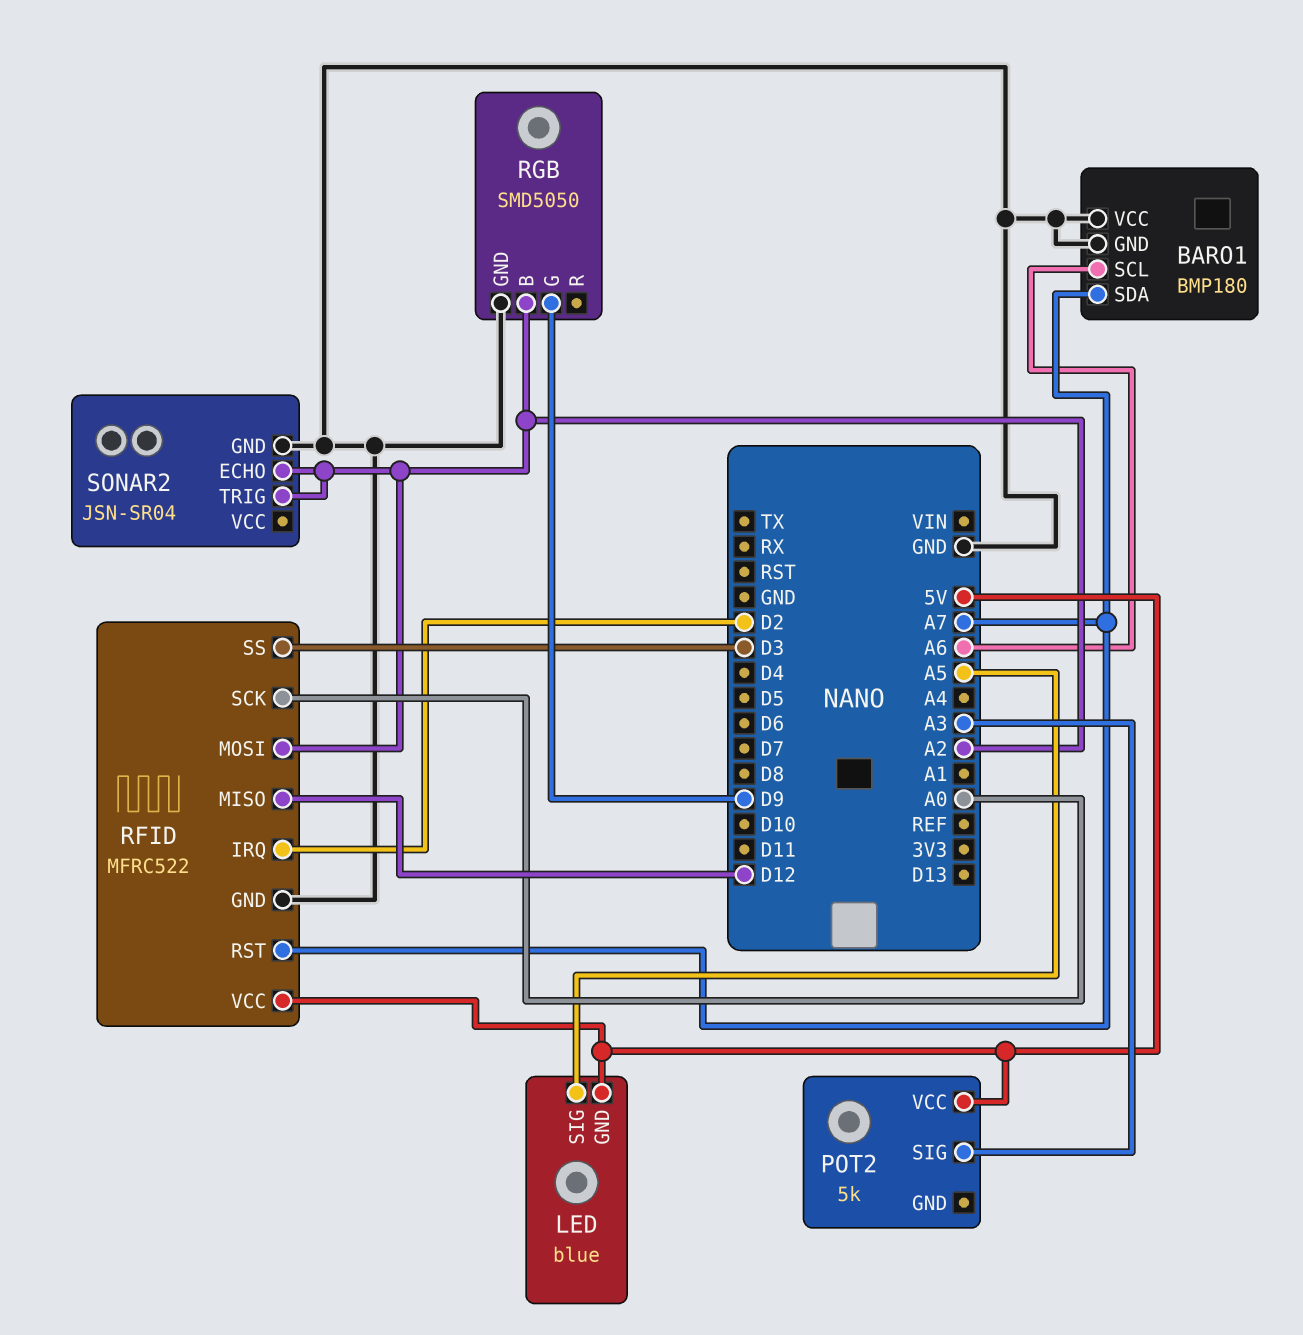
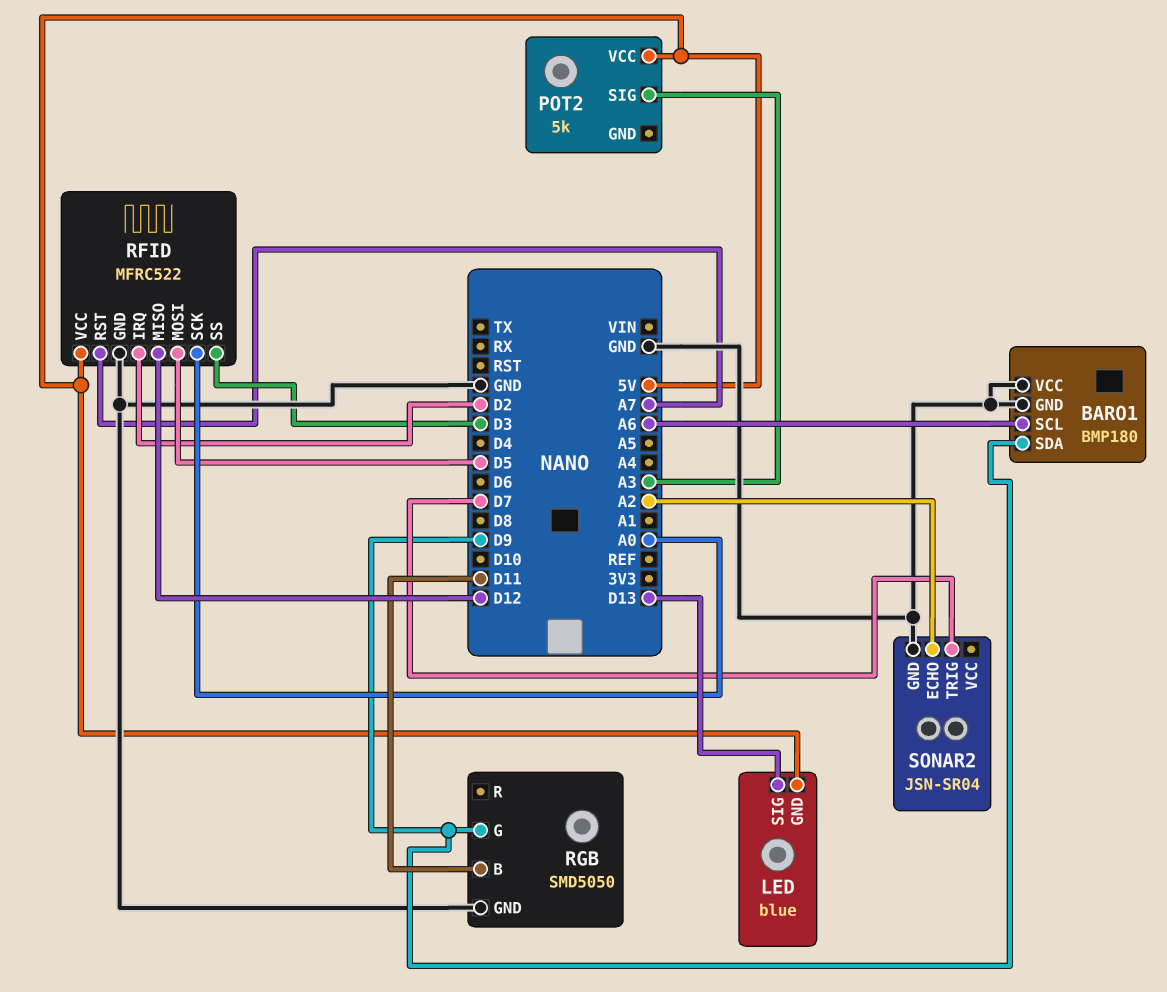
BARO1 pin SDA: A7 -> D9
LED pin SIG: A5 -> D13
RFID pin MOSI: A2 -> D5
RGB pin B: A2 -> D11
SONAR2 pin TRIG: A2 -> D7

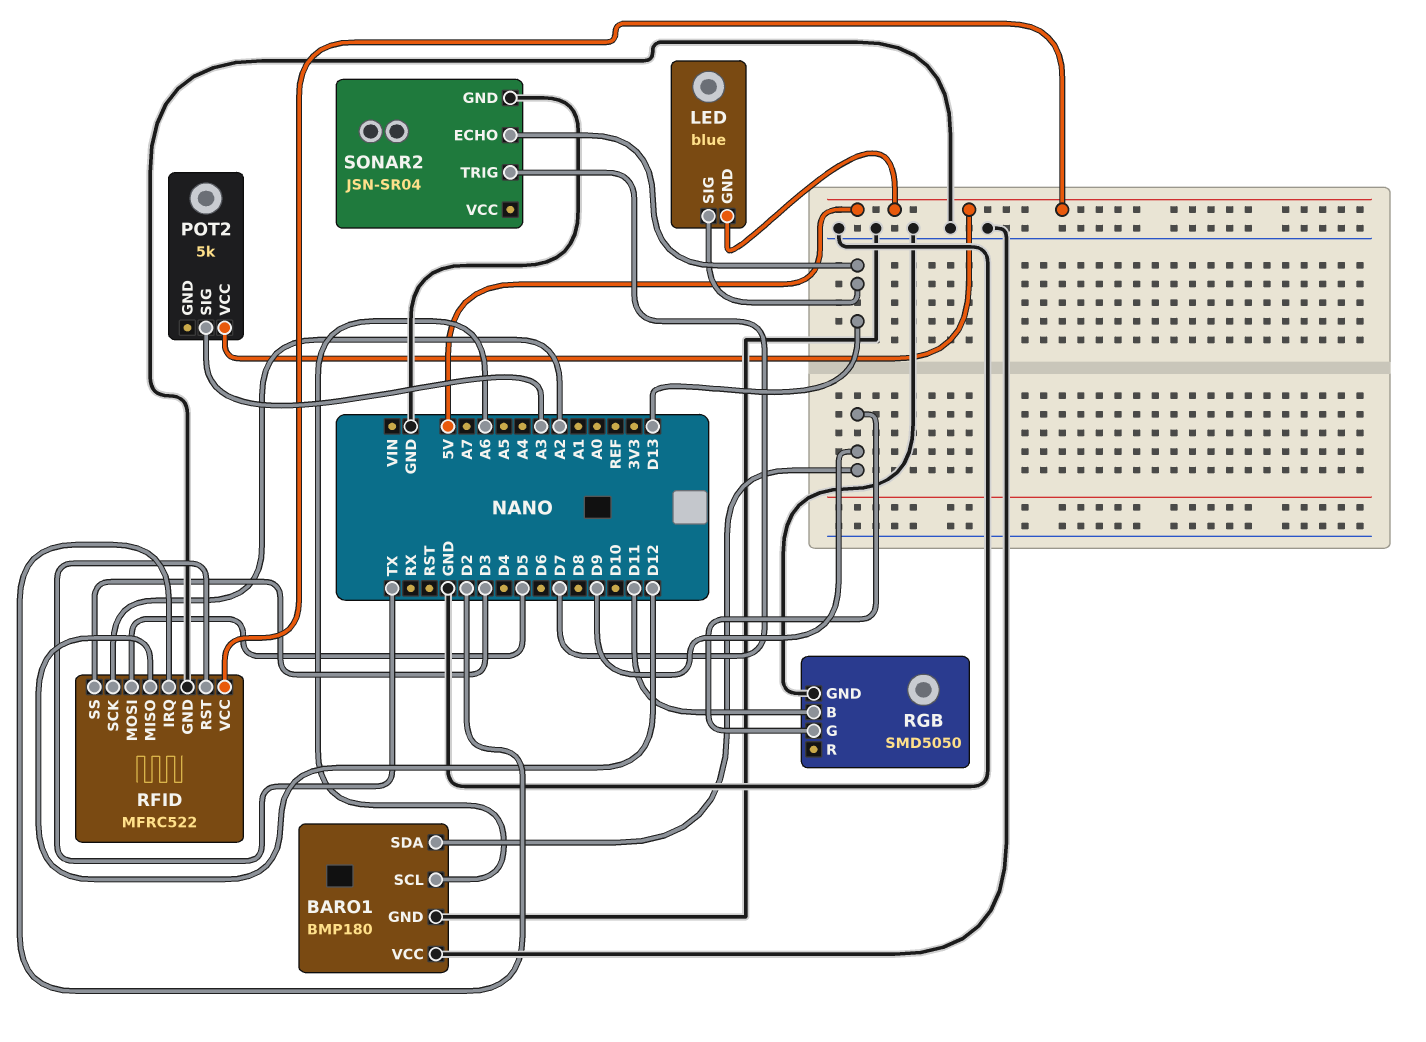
RFID pin RST: A7 -> TX
RFID pin SCK: A0 -> A2
SONAR2 pin ECHO: A2 -> D13

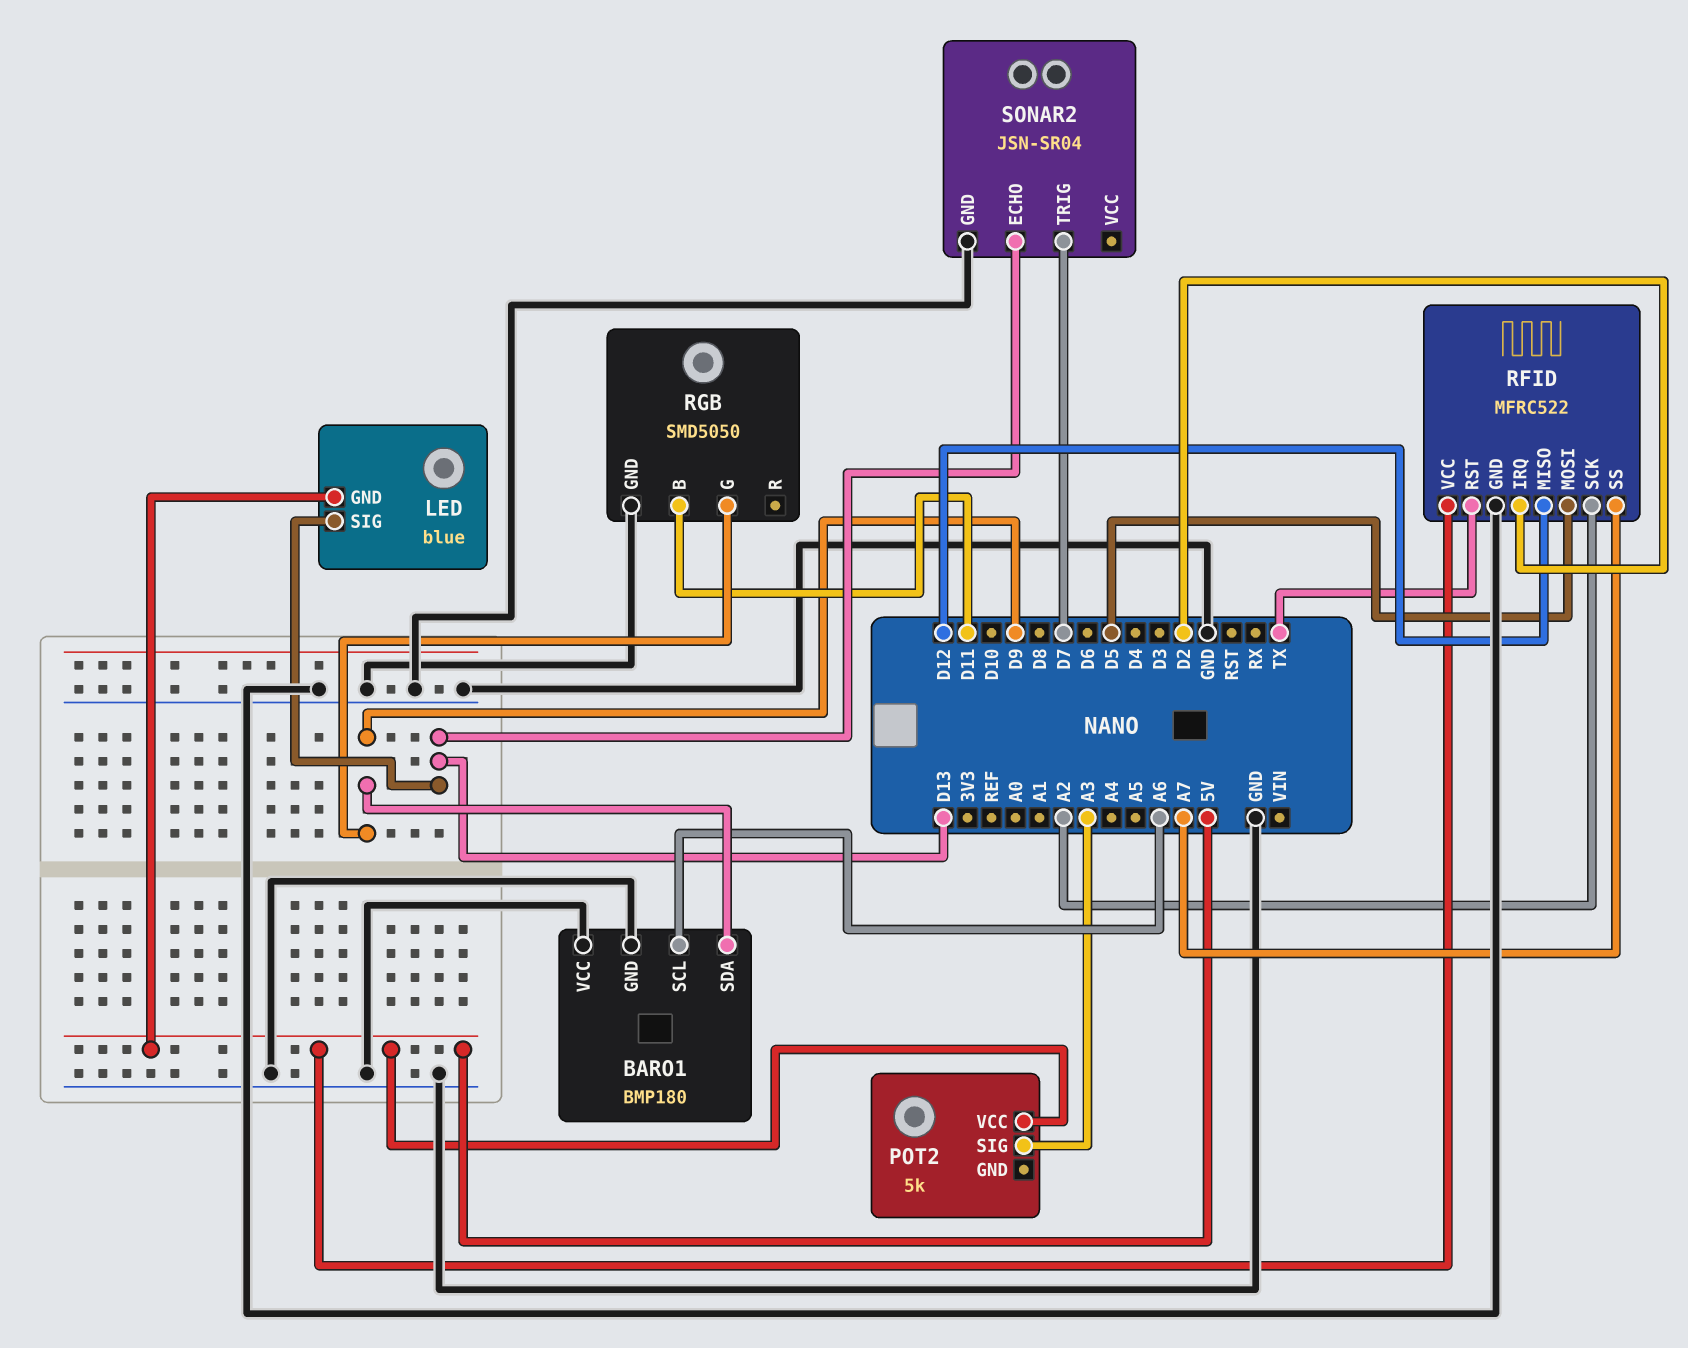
RFID pin SS: D3 -> A7

